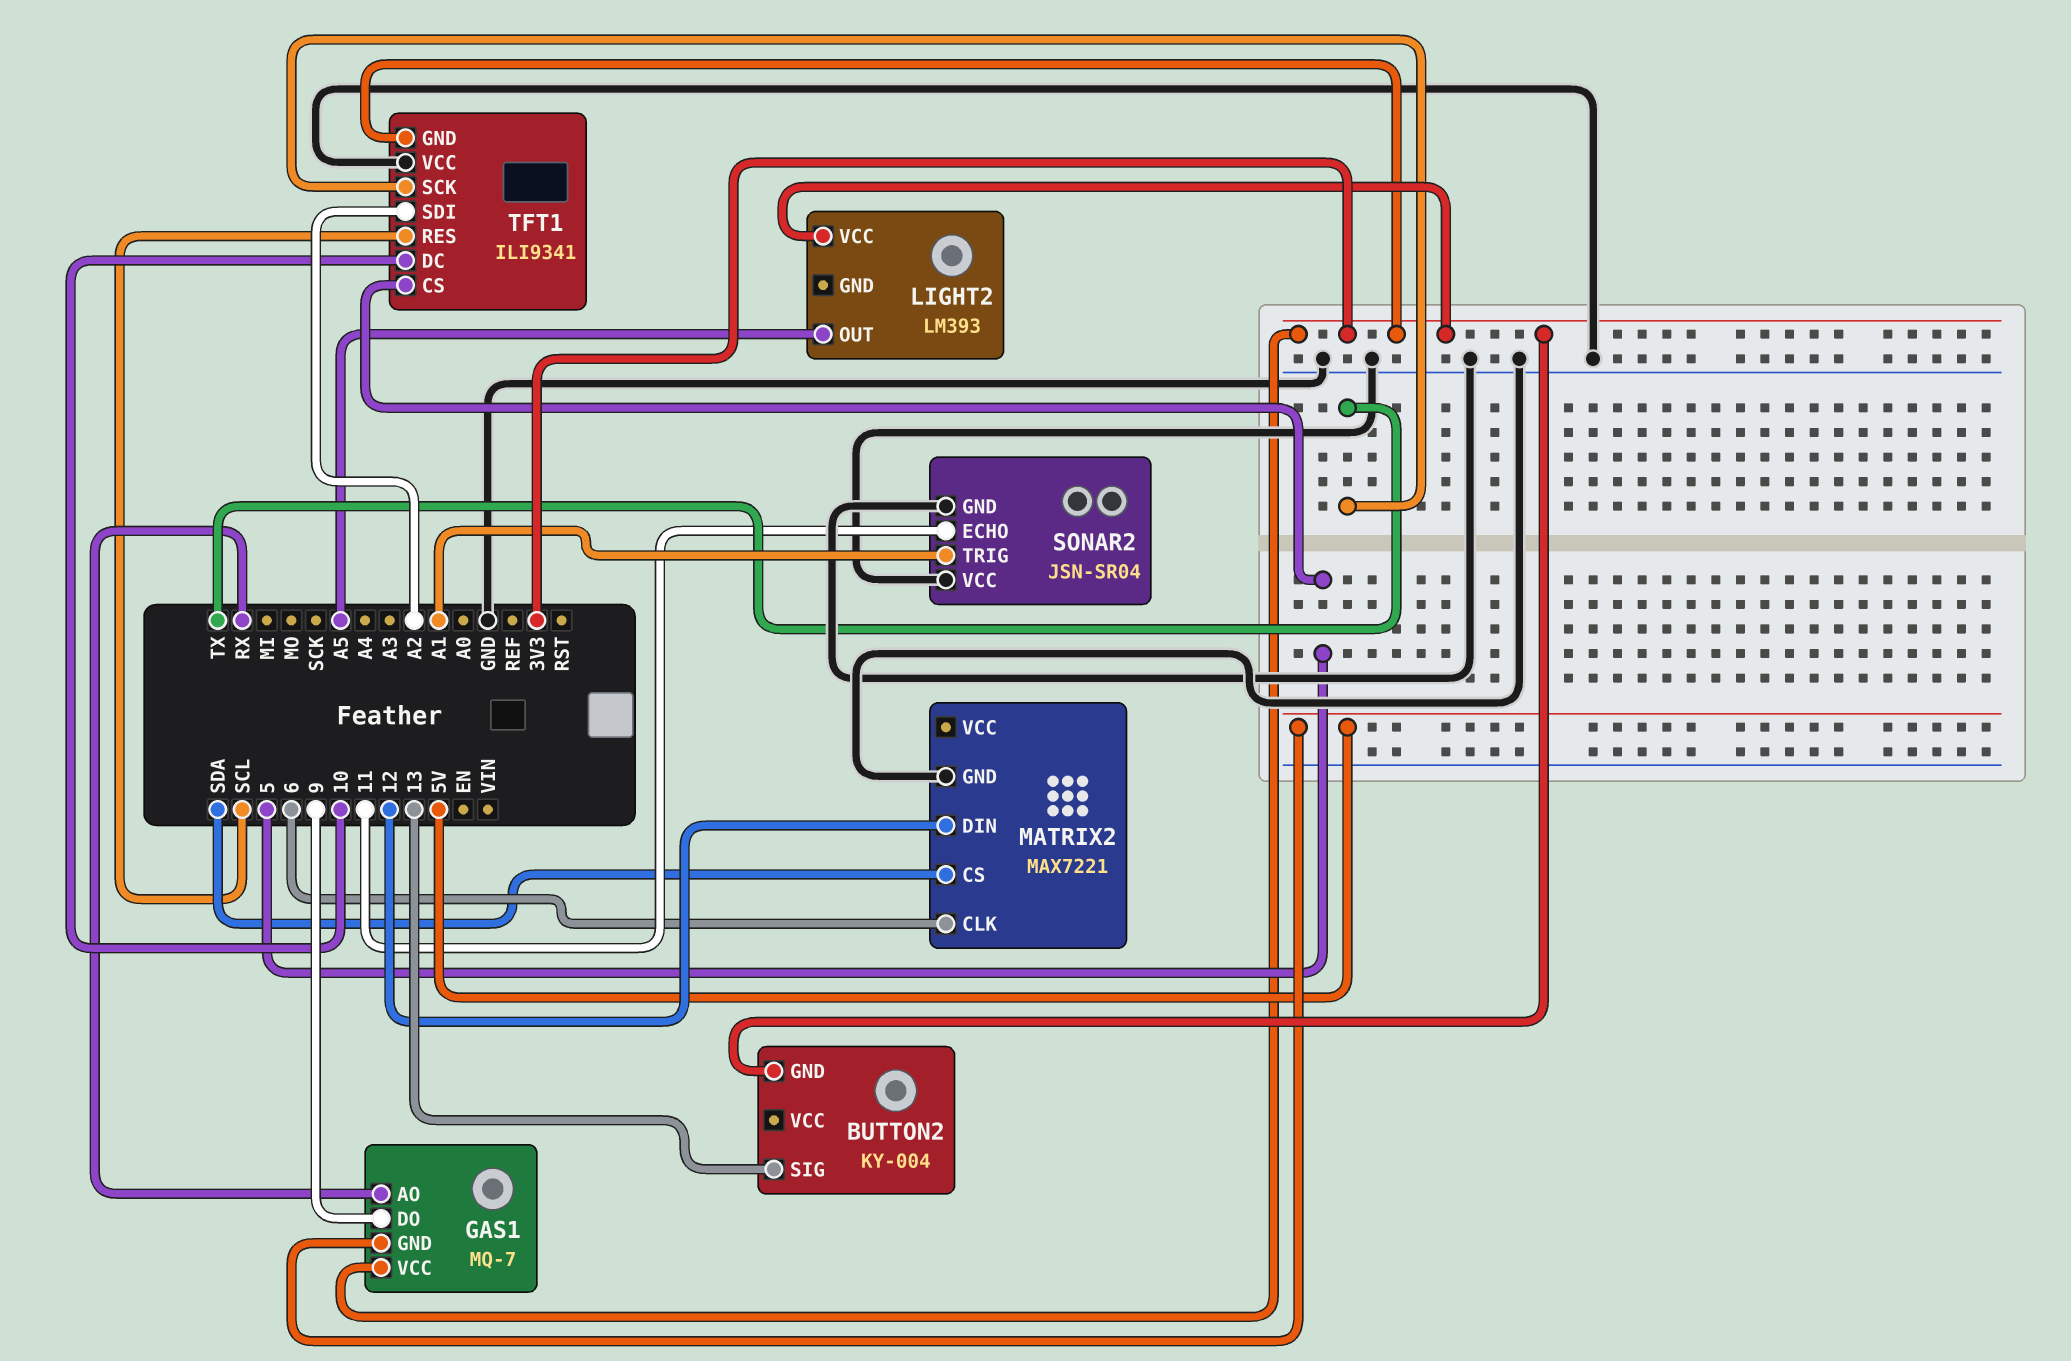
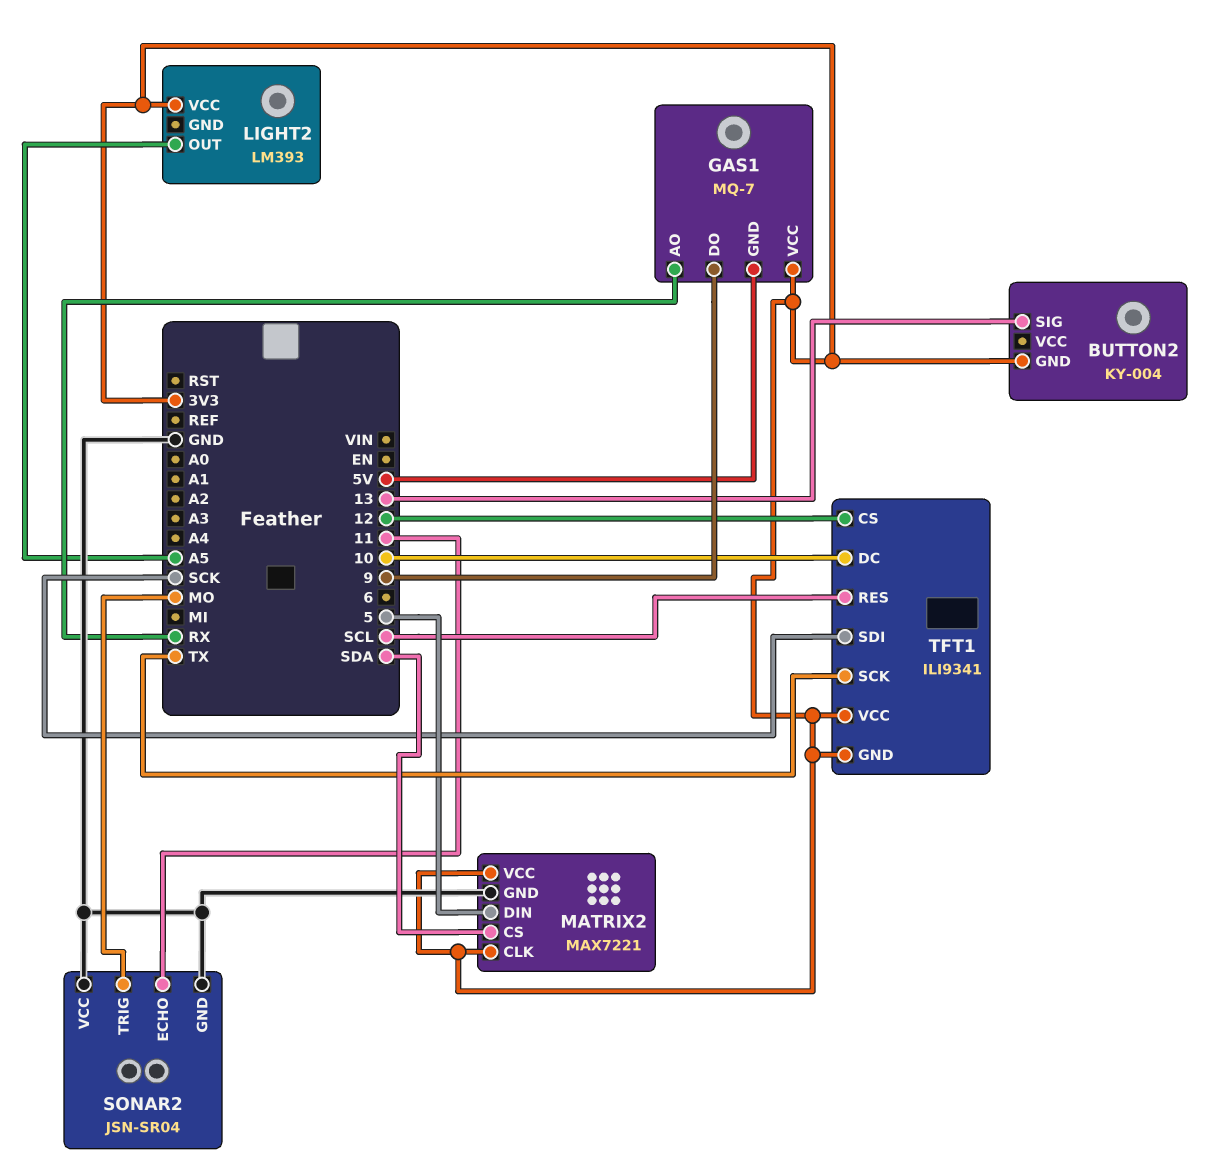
MATRIX2 pin CLK: 6 -> 3V3
MATRIX2 pin DIN: 12 -> 5
MATRIX2 pin VCC: none -> 3V3
SONAR2 pin TRIG: A1 -> MO
TFT1 pin CS: 5 -> 12
TFT1 pin SDI: A2 -> SCK
TFT1 pin VCC: GND -> 3V3

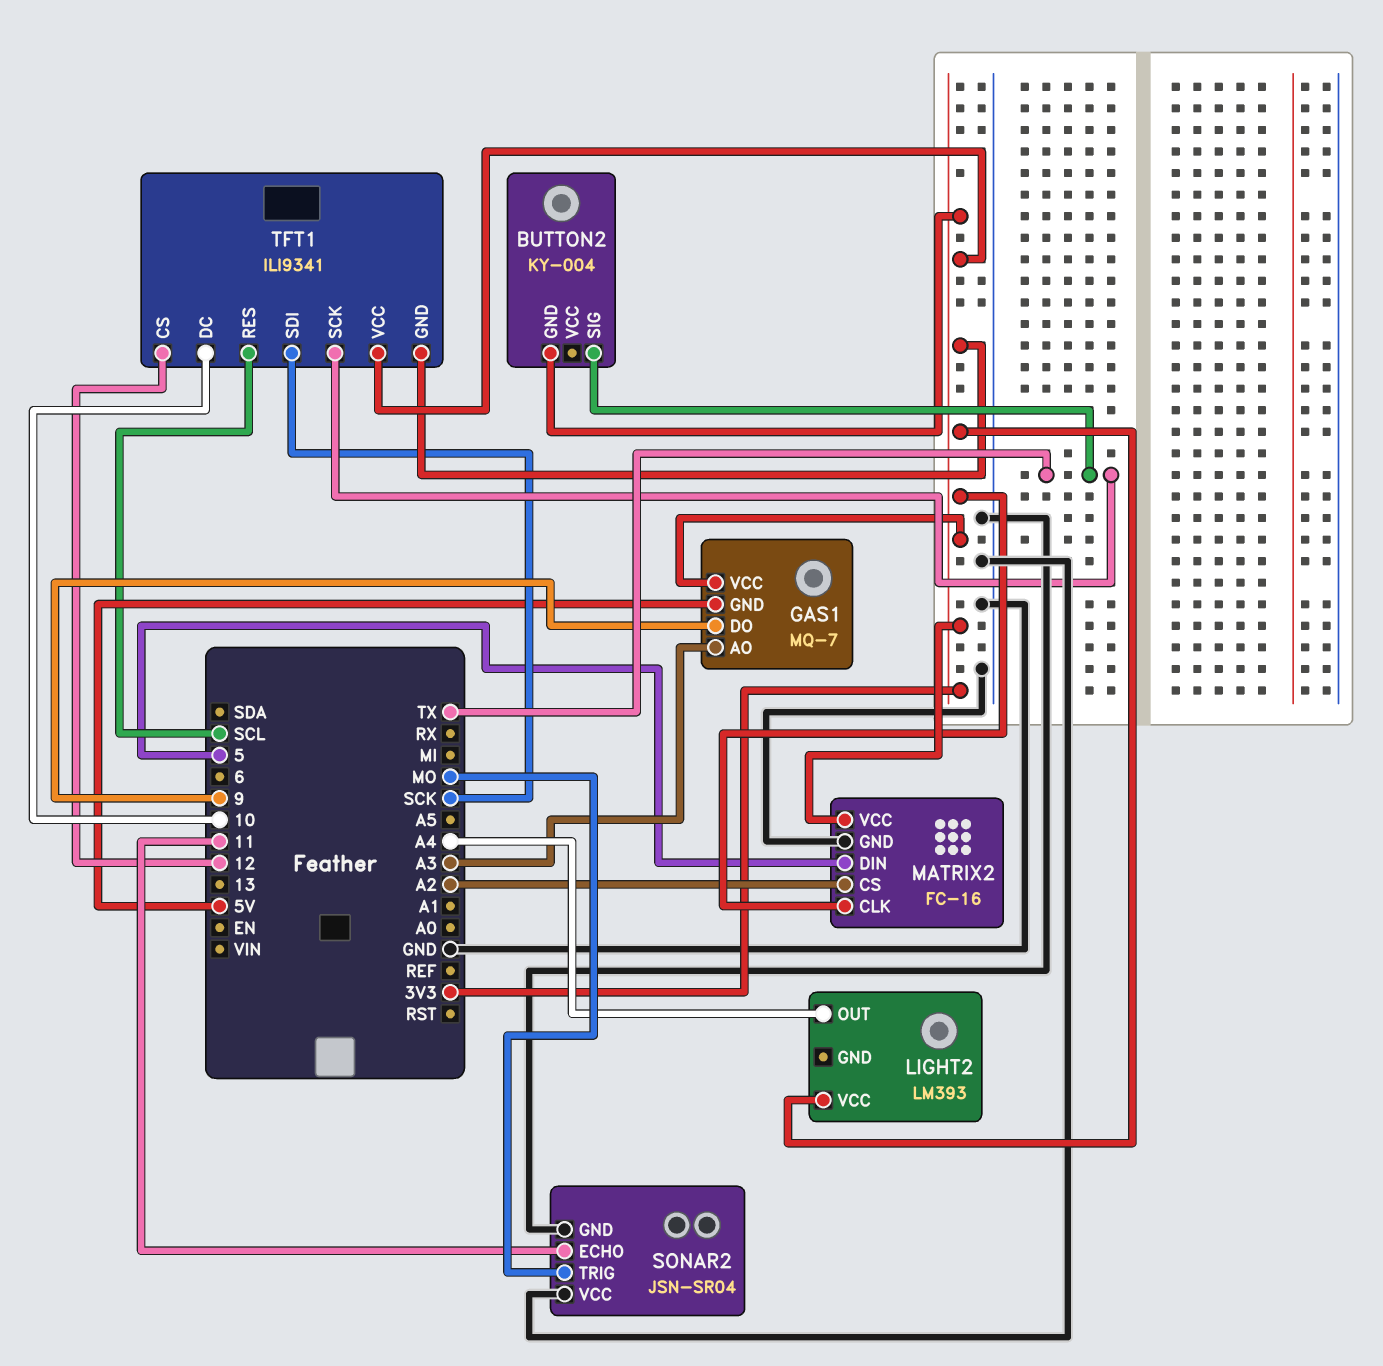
BUTTON2 pin SIG: 13 -> TX
GAS1 pin AO: RX -> A3
LIGHT2 pin OUT: A5 -> A4
MATRIX2: MAX7221 -> FC-16
MATRIX2 pin CS: SDA -> A2

